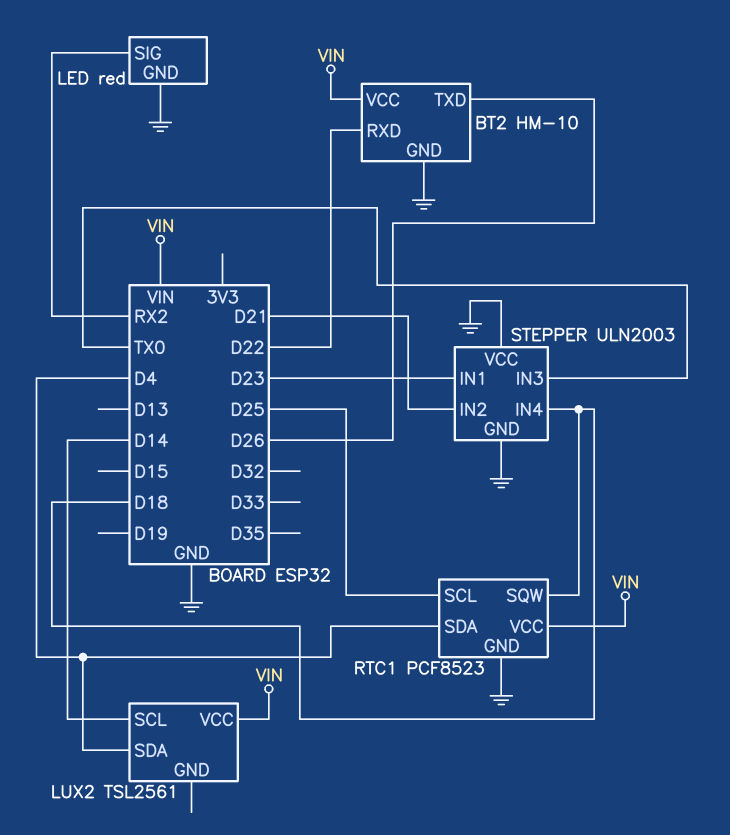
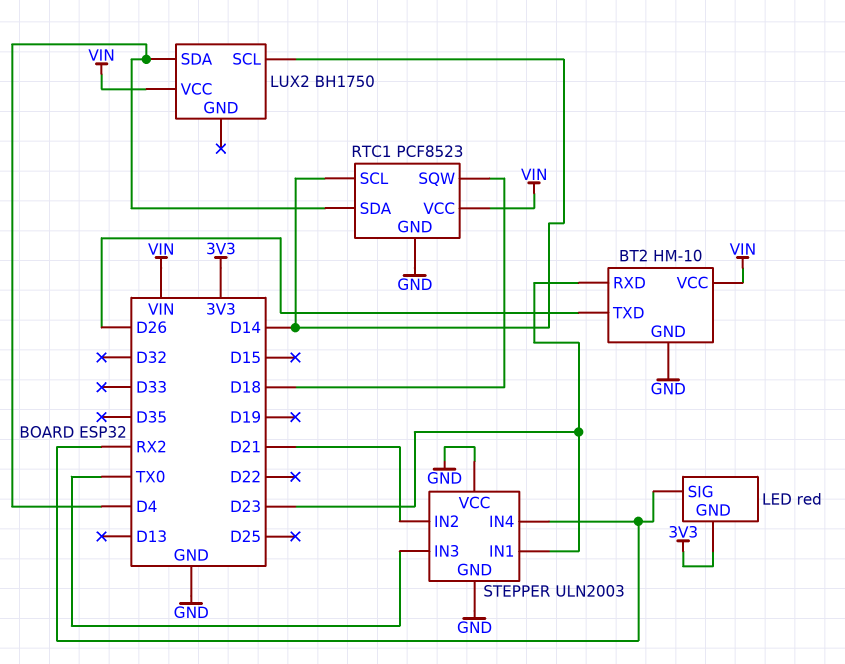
BT2 pin RXD: D22 -> D23
LED pin GND: GND -> 3V3
LUX2: TSL2561 -> BH1750
RTC1 pin SCL: D25 -> D14
STEPPER pin IN4: D18 -> RX2

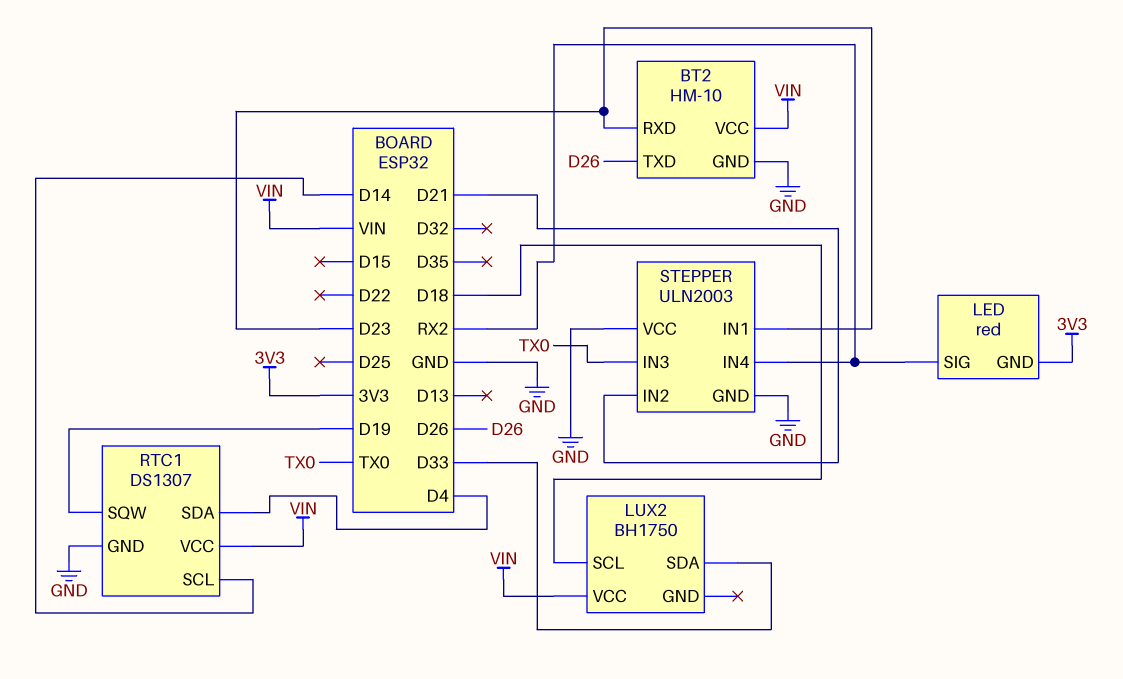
LUX2 pin SCL: D14 -> D18
LUX2 pin SDA: D4 -> D33
RTC1: PCF8523 -> DS1307
RTC1 pin SQW: D18 -> D19

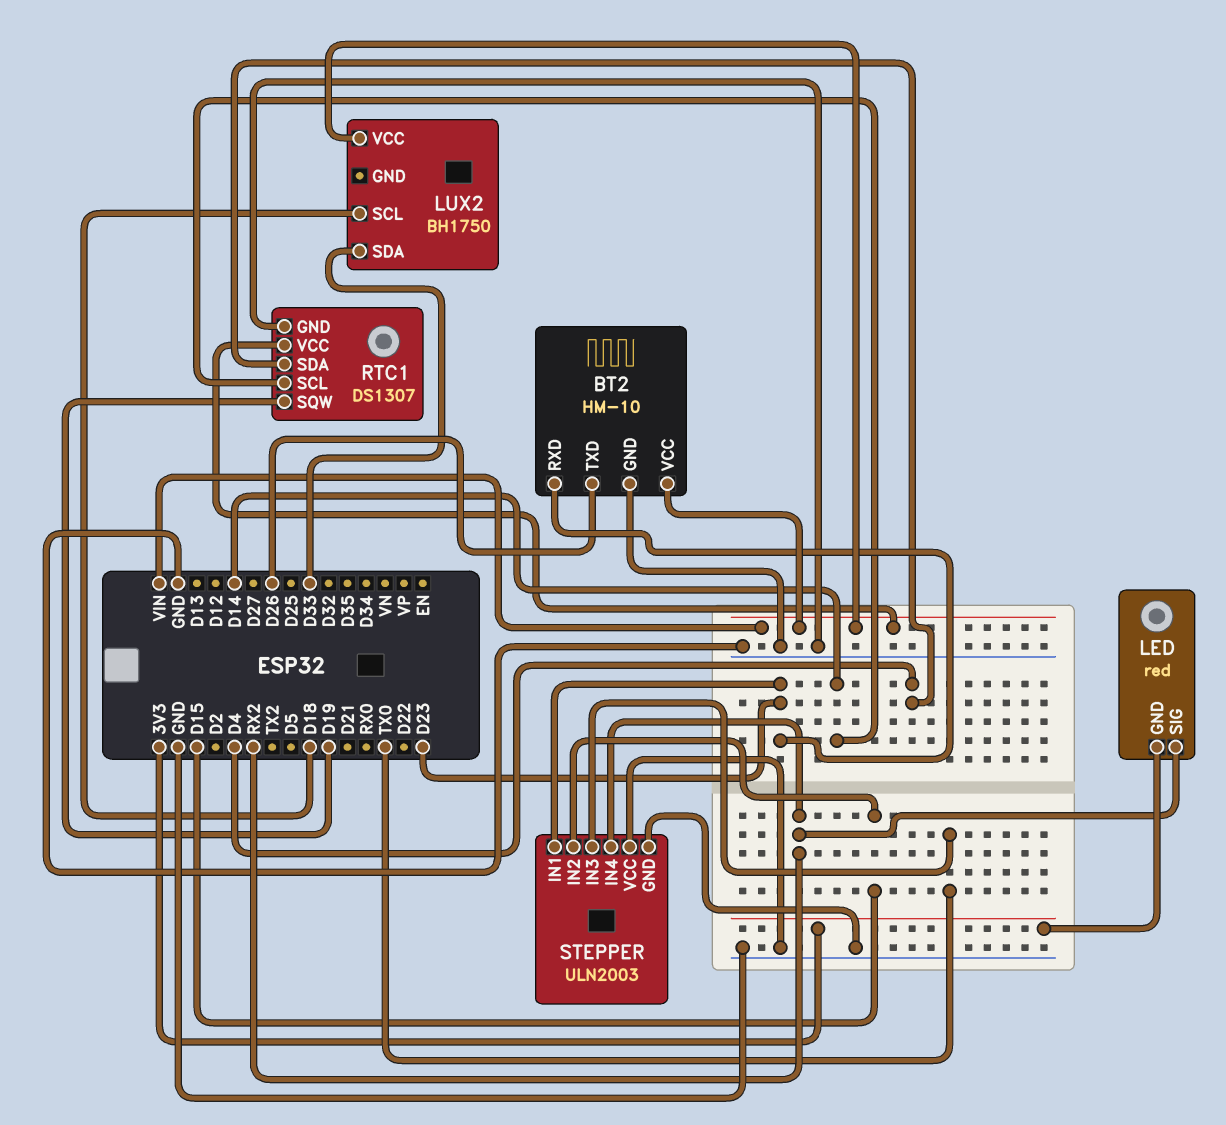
STEPPER pin IN2: D21 -> D15

